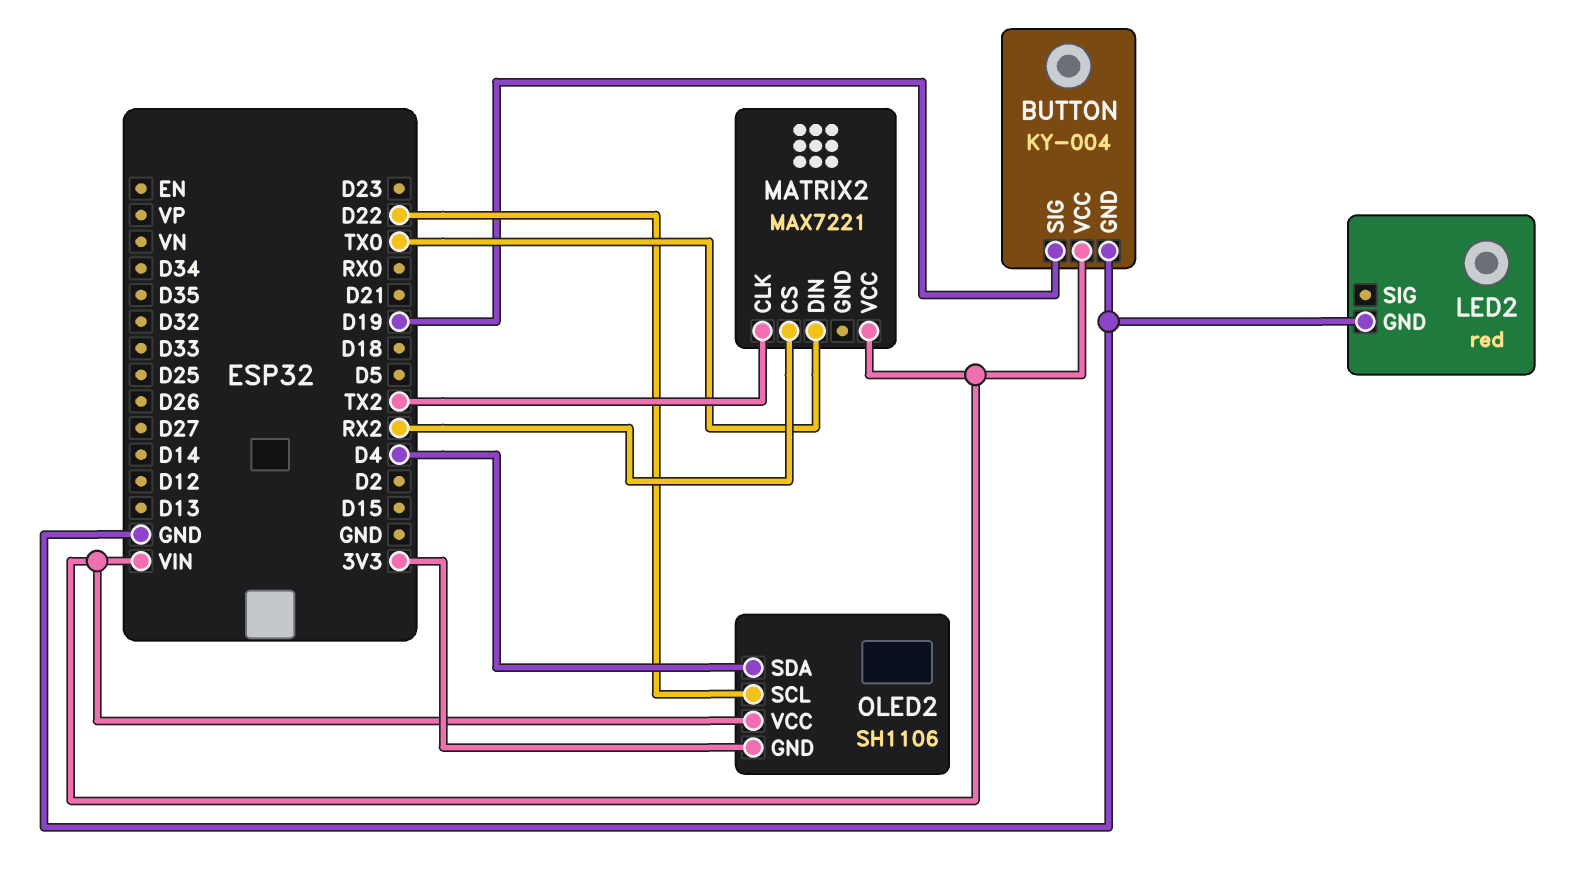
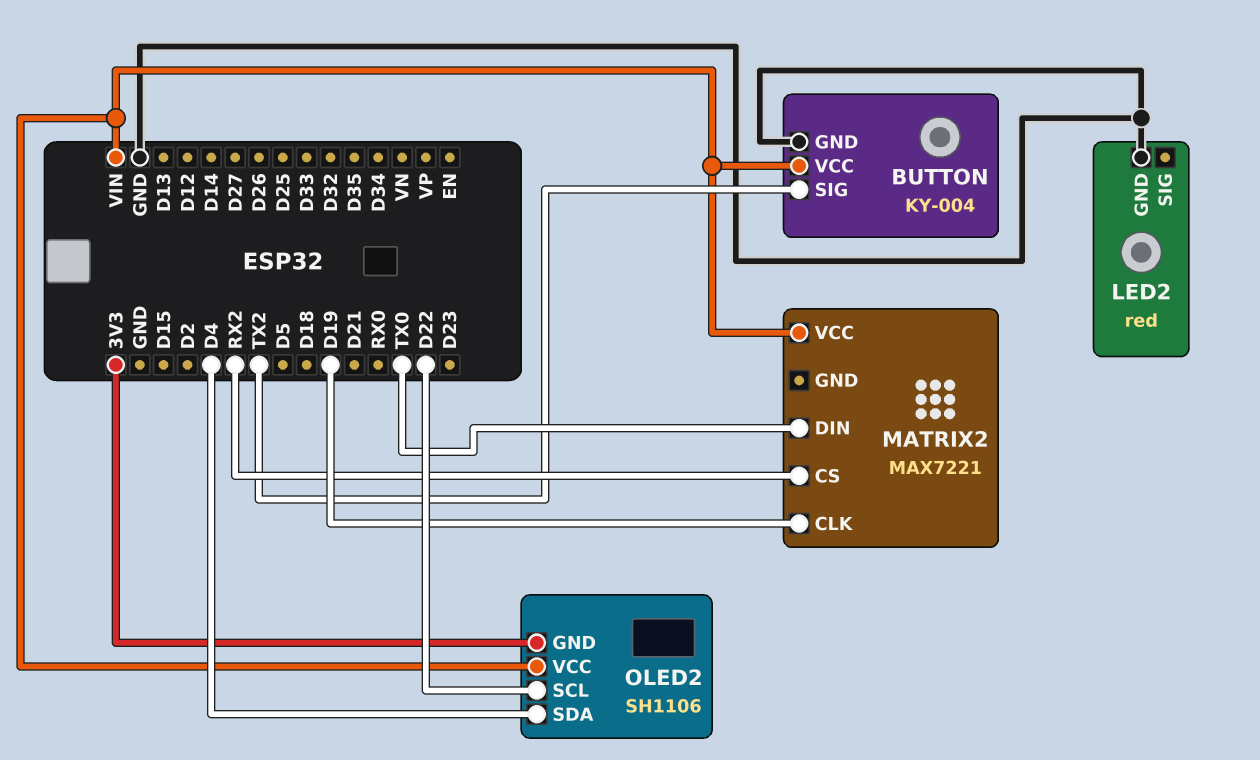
BUTTON pin SIG: D19 -> TX2
MATRIX2 pin CLK: TX2 -> D19

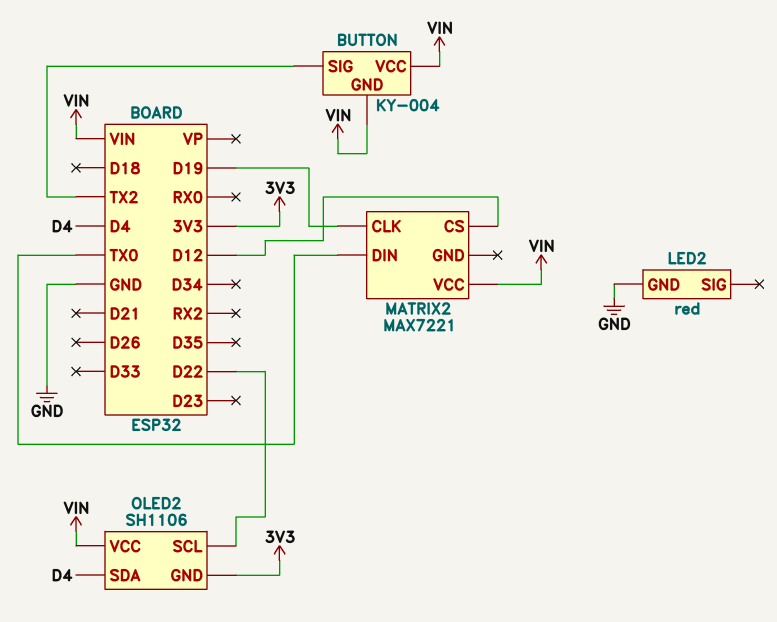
BUTTON pin GND: GND -> VIN
MATRIX2 pin CS: RX2 -> D12

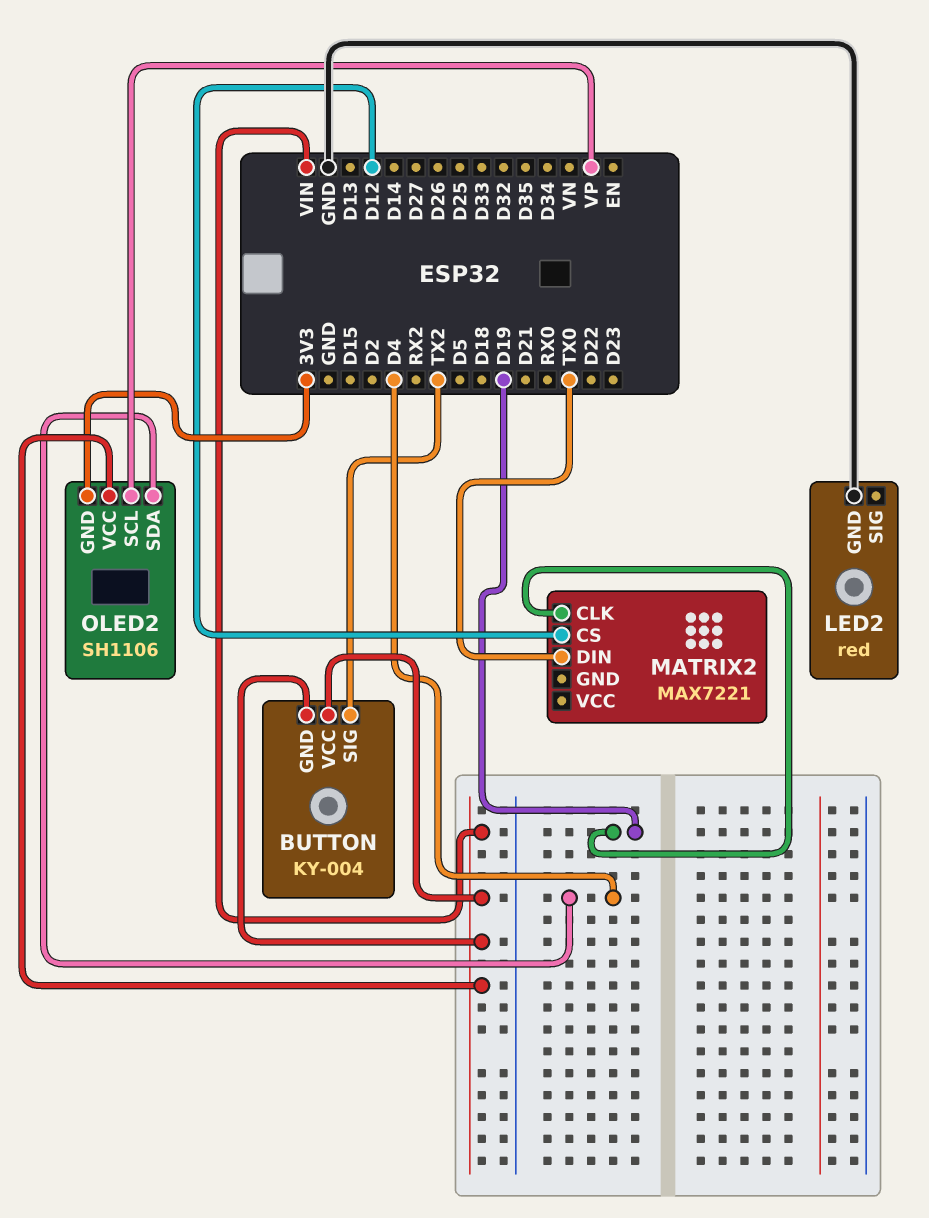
MATRIX2 pin VCC: VIN -> none
OLED2 pin SCL: D22 -> VP

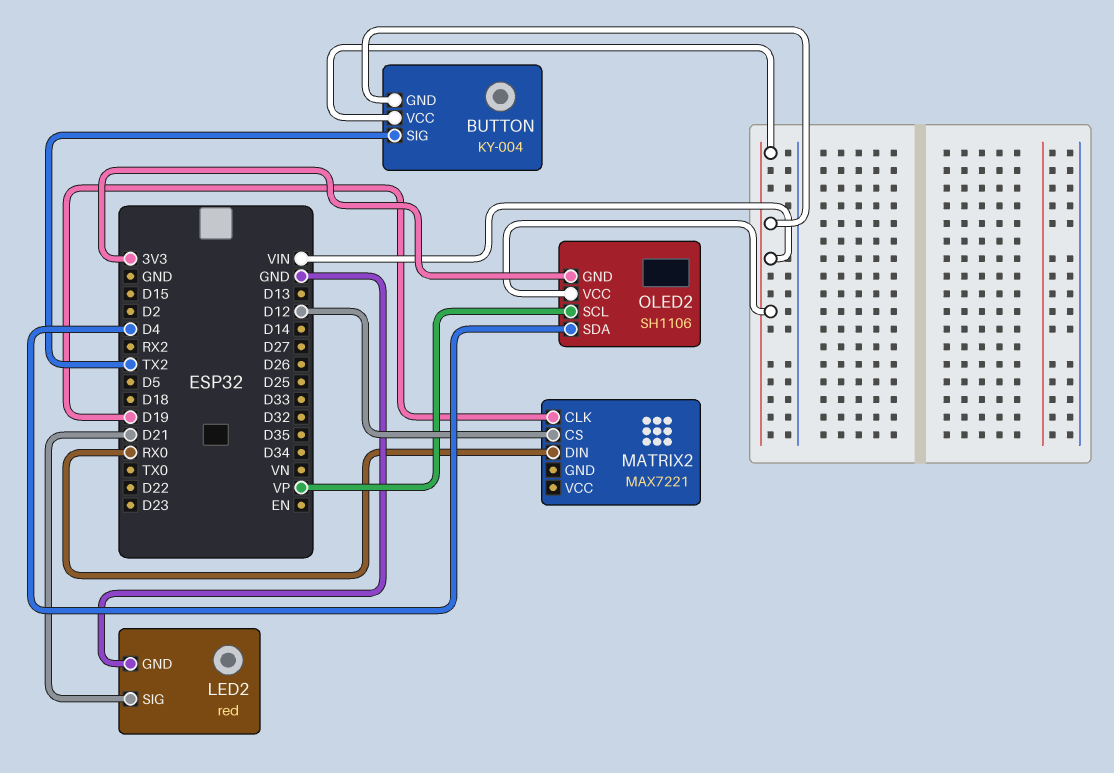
LED2 pin SIG: none -> D21
MATRIX2 pin DIN: TX0 -> RX0

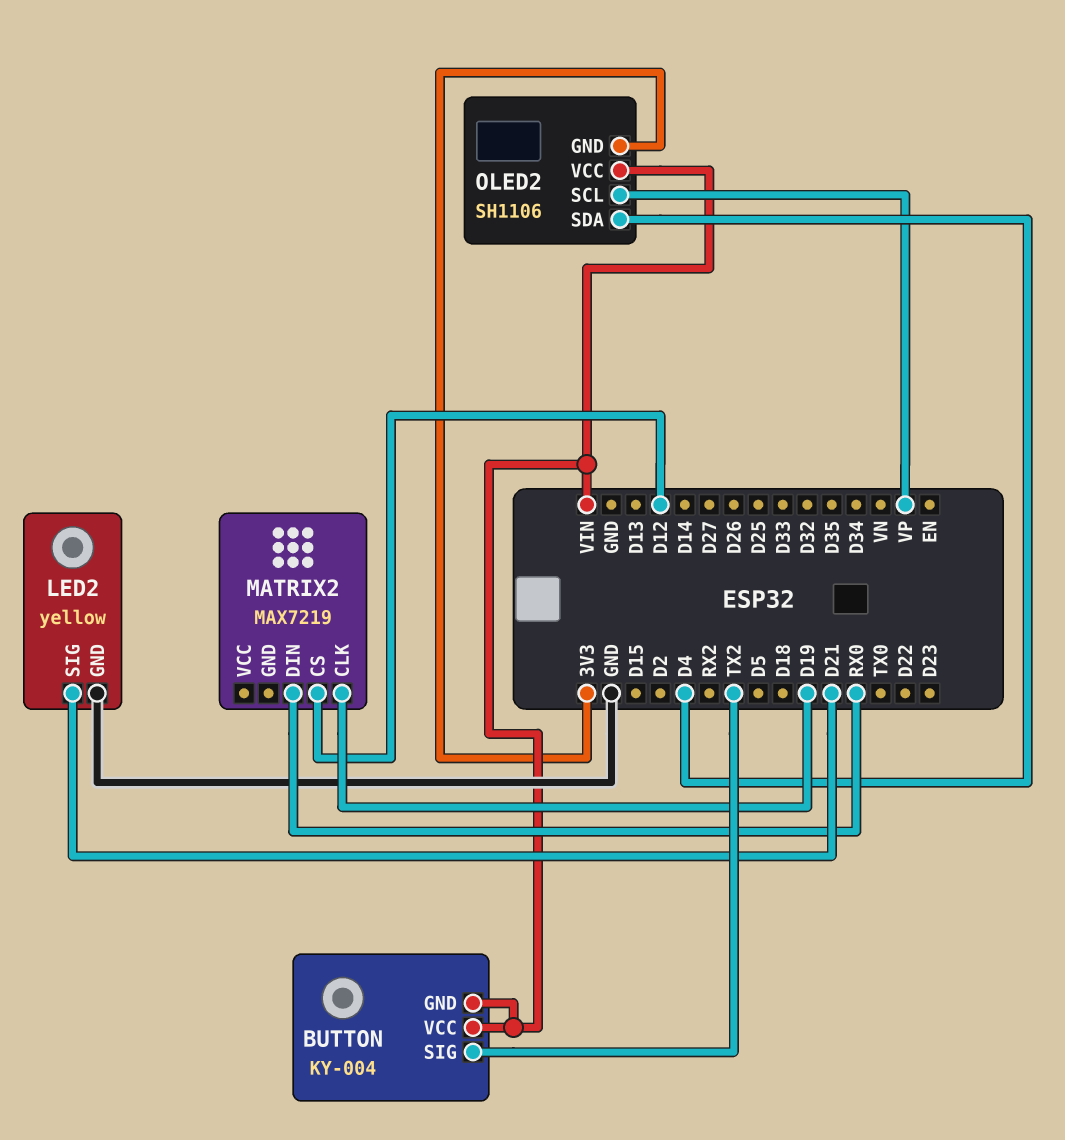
LED2: red -> yellow
MATRIX2: MAX7221 -> MAX7219

